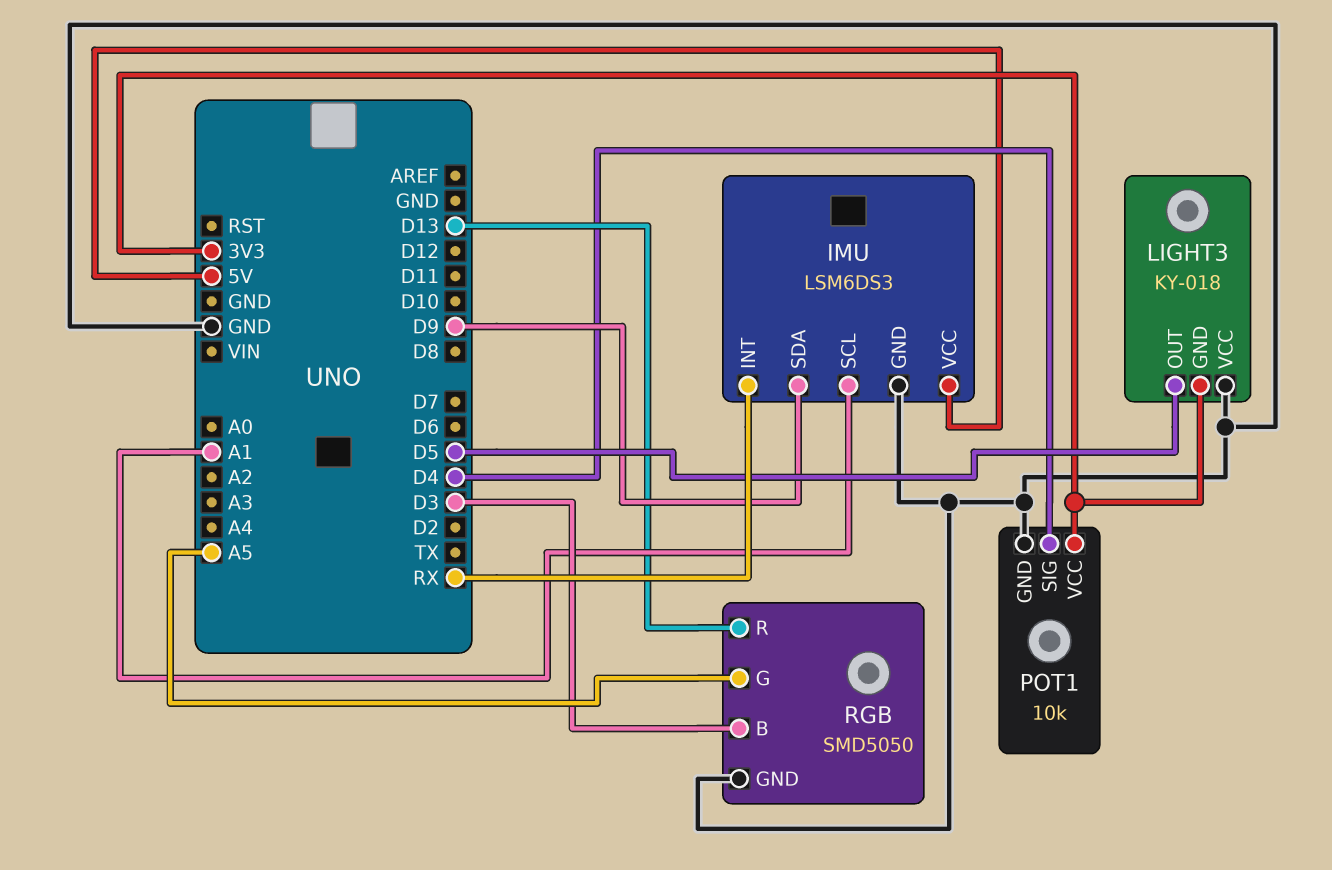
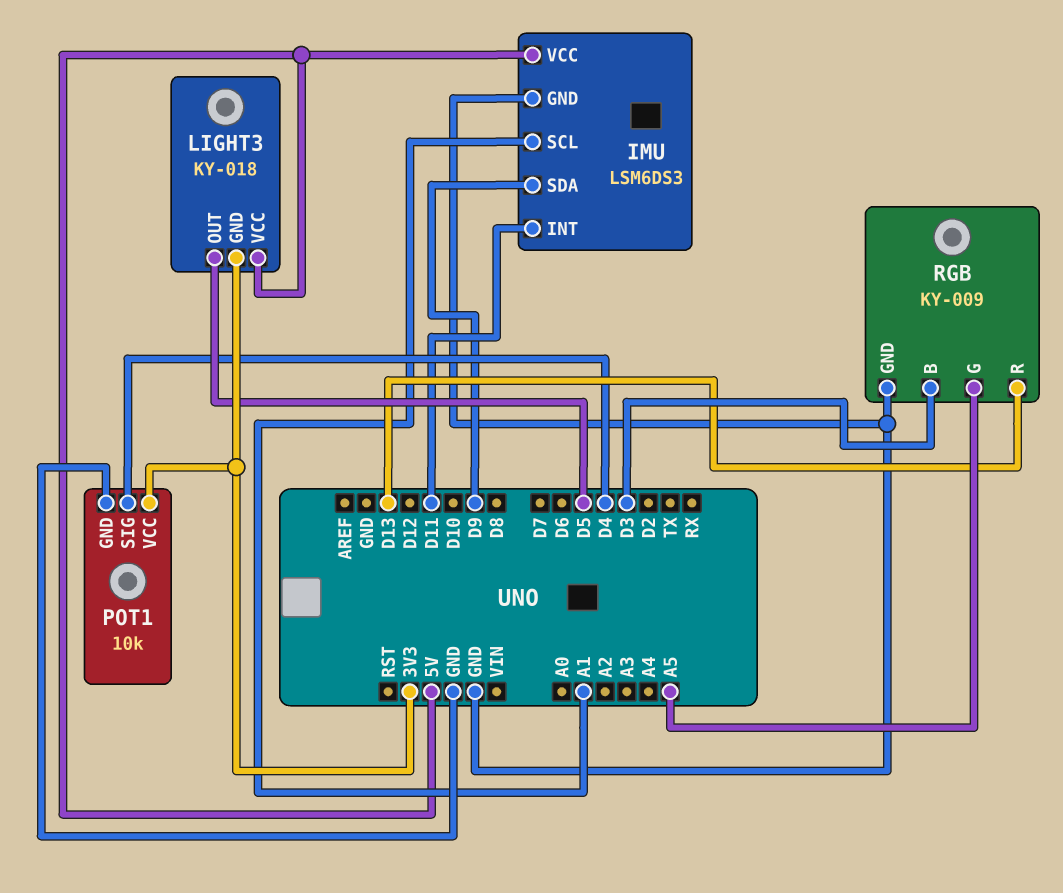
IMU pin INT: RX -> D11
LIGHT3 pin VCC: GND -> 5V
RGB: SMD5050 -> KY-009

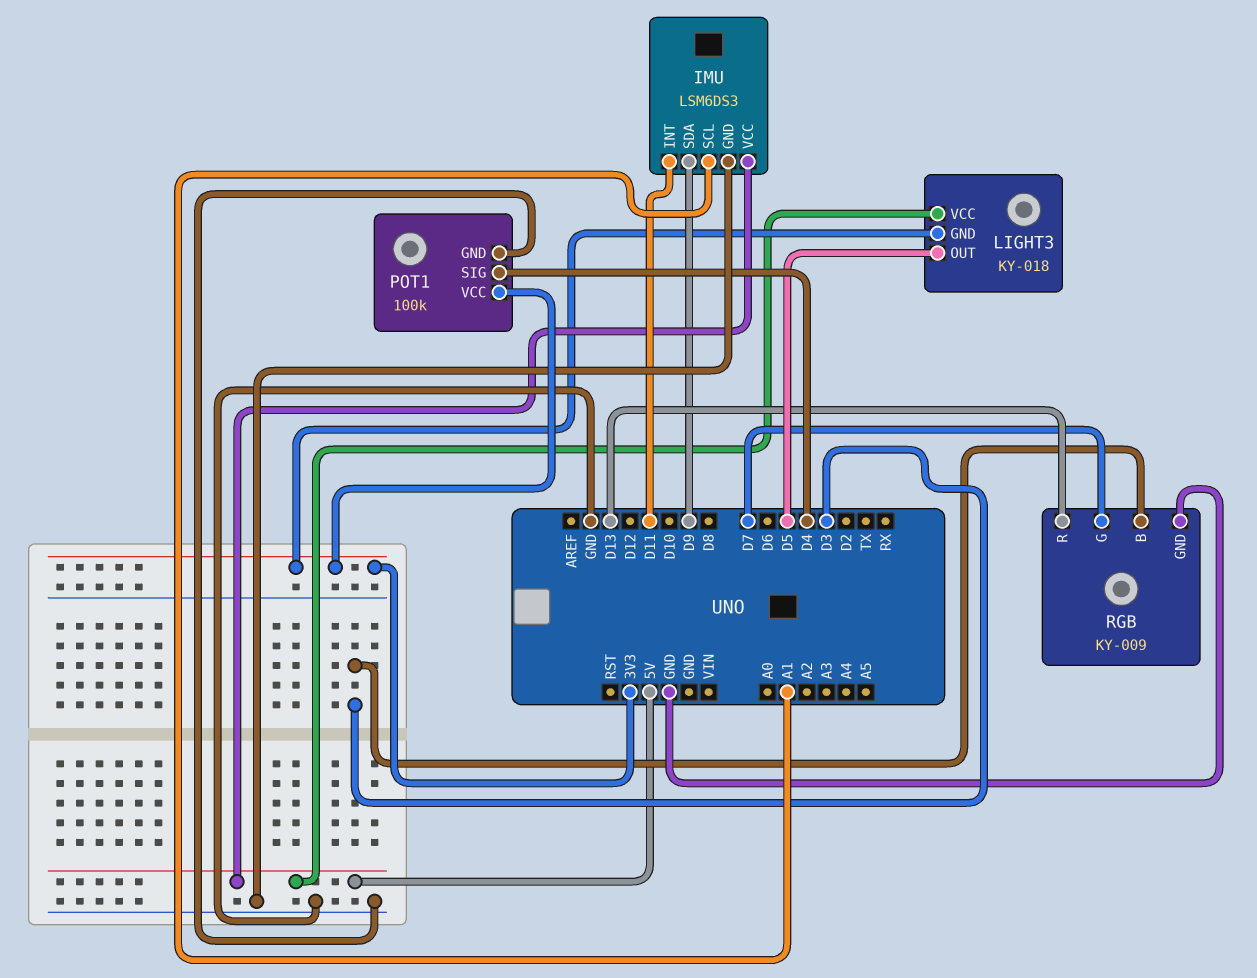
POT1: 10k -> 100k
RGB pin G: A5 -> D7

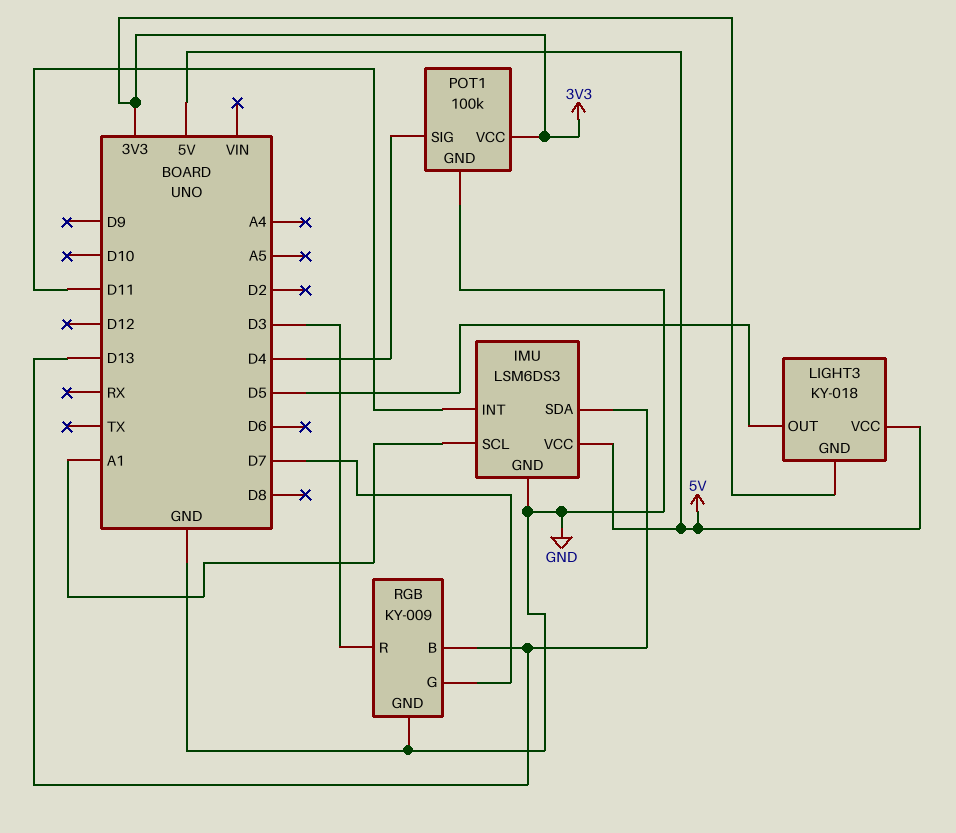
IMU pin SDA: D9 -> D13
RGB pin B: D3 -> D13
RGB pin R: D13 -> D3

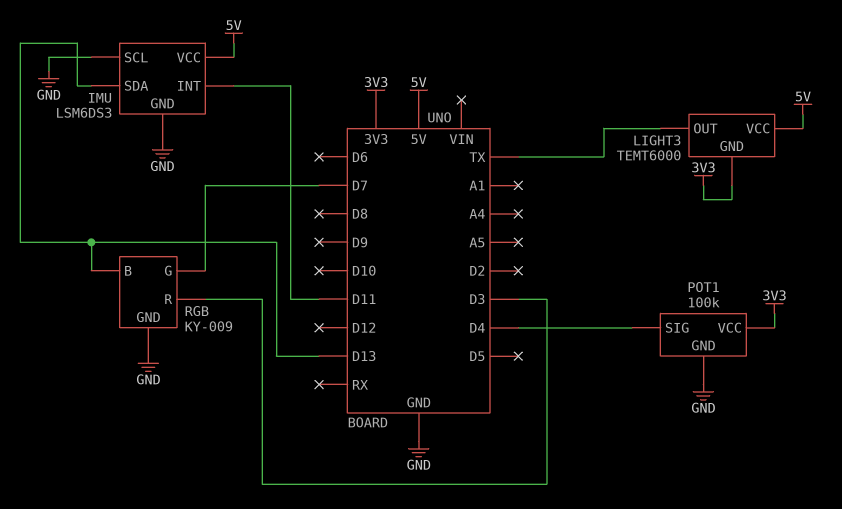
IMU pin SCL: A1 -> GND
LIGHT3: KY-018 -> TEMT6000
LIGHT3 pin OUT: D5 -> TX

